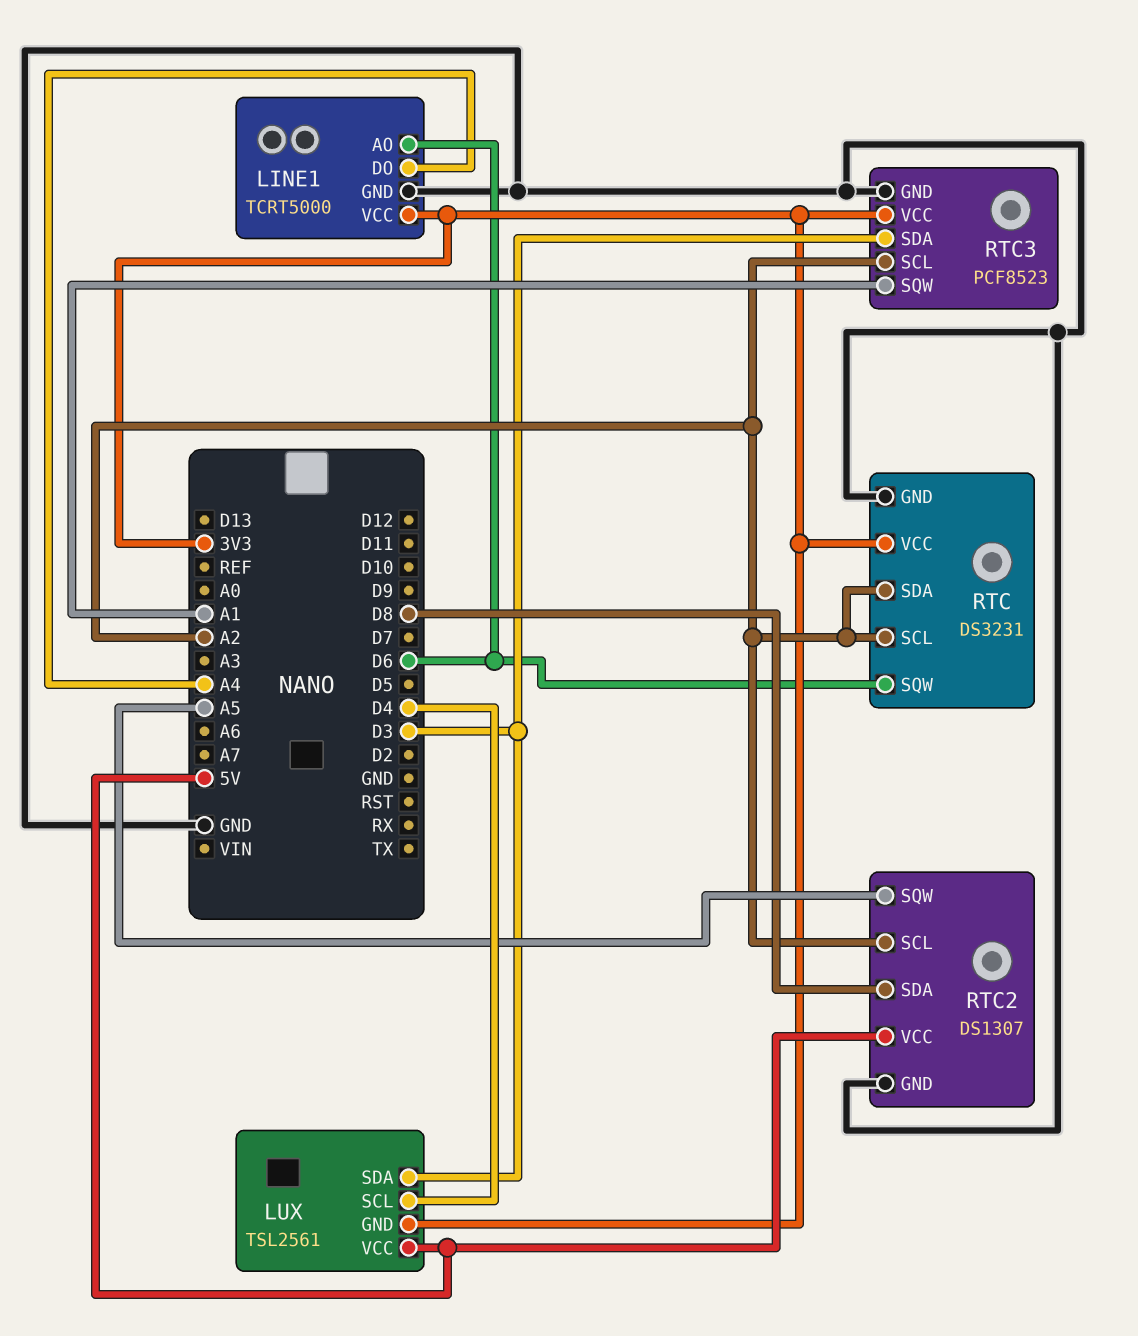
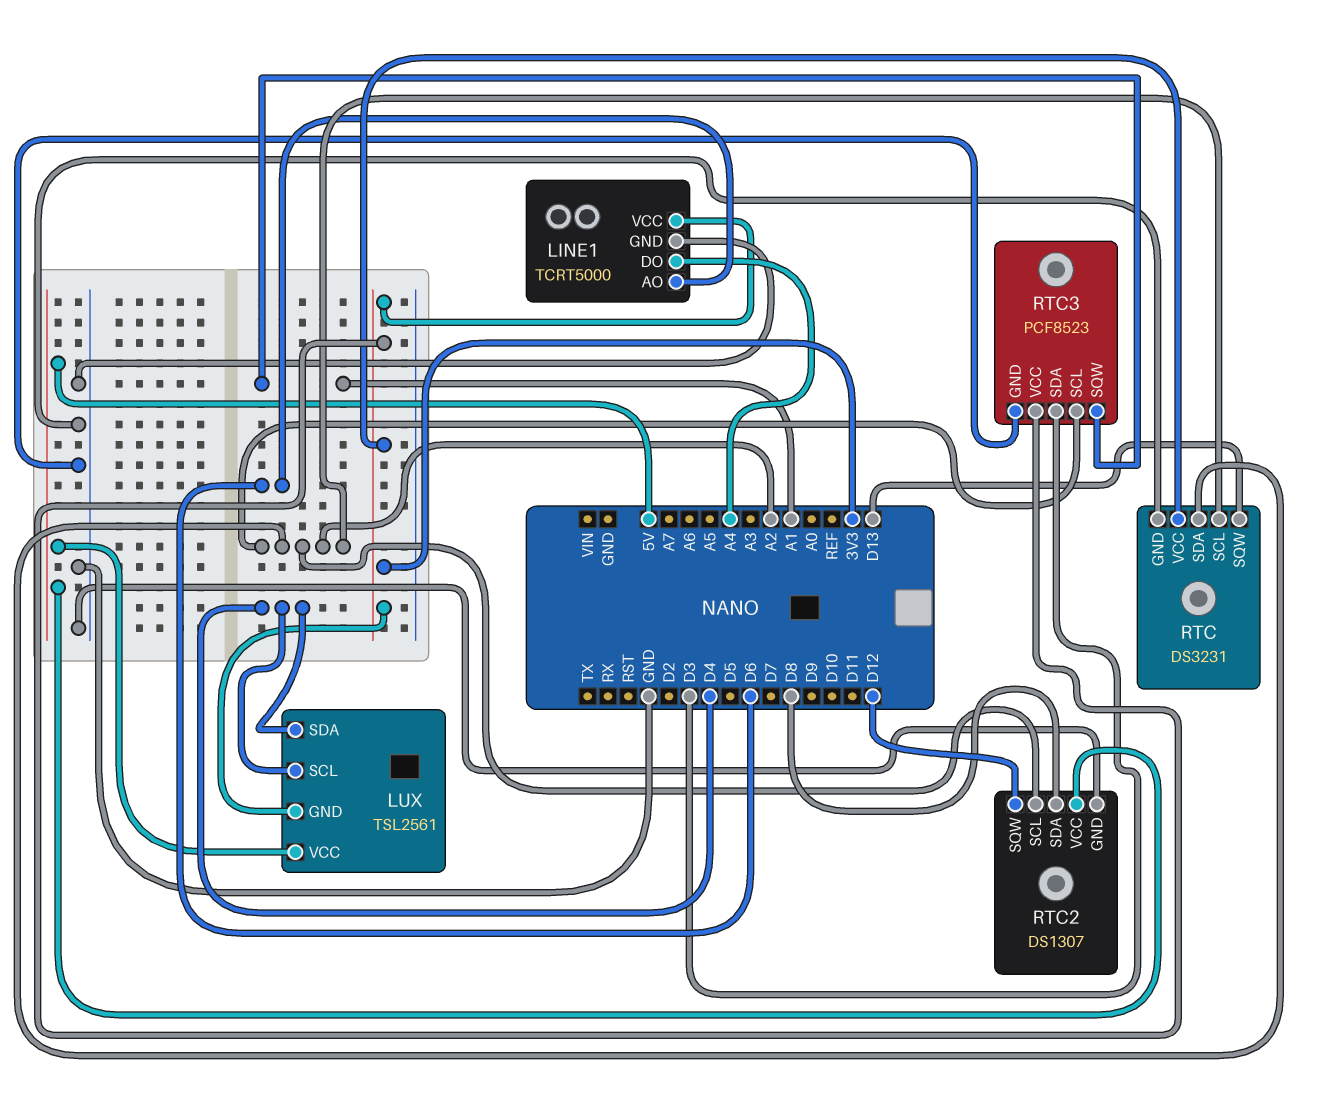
LUX pin SDA: D3 -> D4
RTC pin SQW: D6 -> D13
RTC2 pin SQW: A5 -> D12

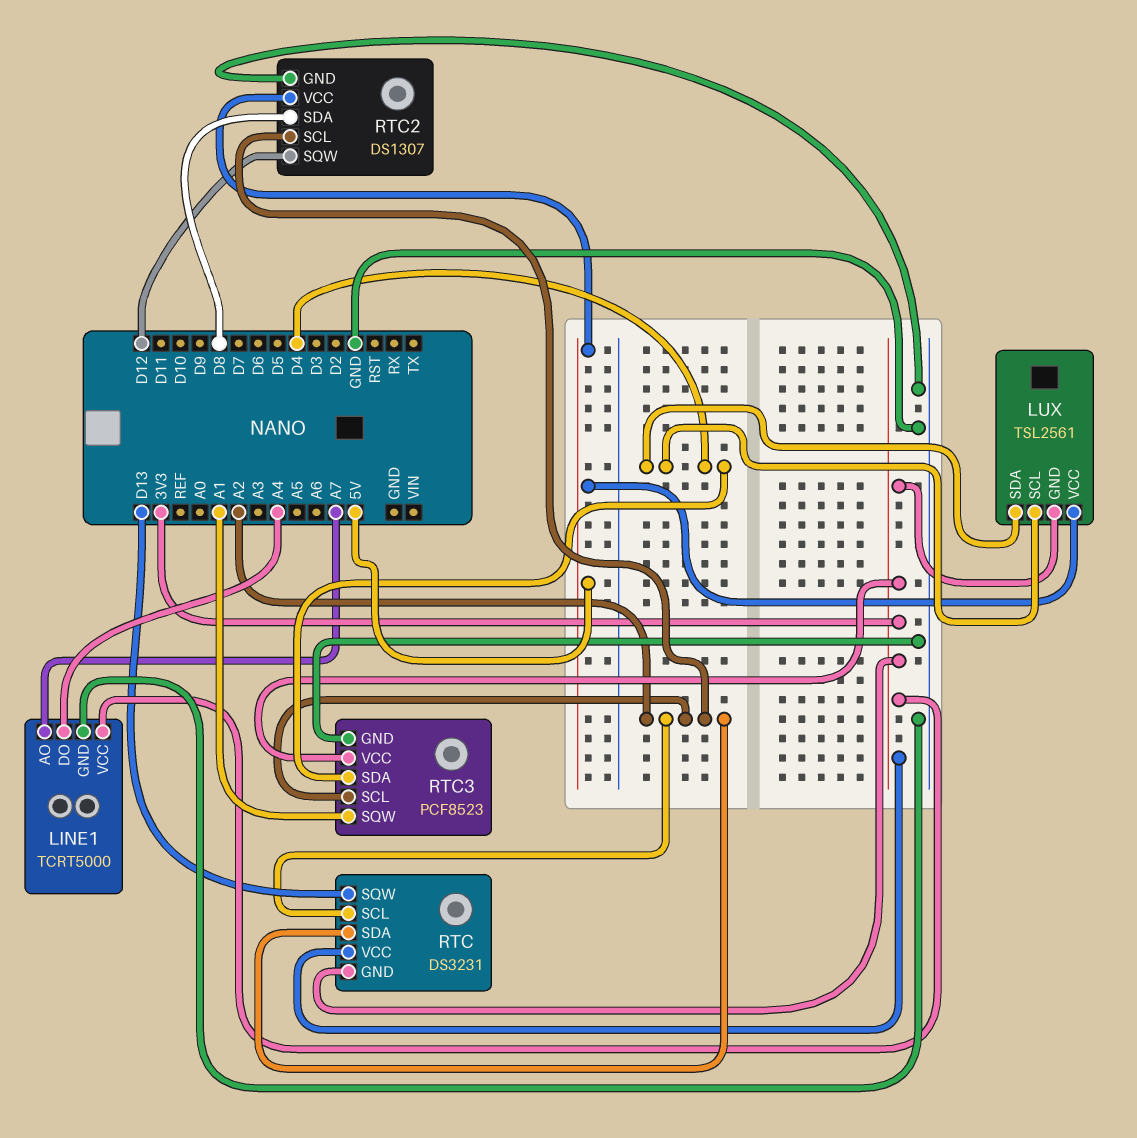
LINE1 pin AO: D6 -> A7
RTC pin GND: GND -> 3V3
RTC3 pin SDA: D3 -> D4

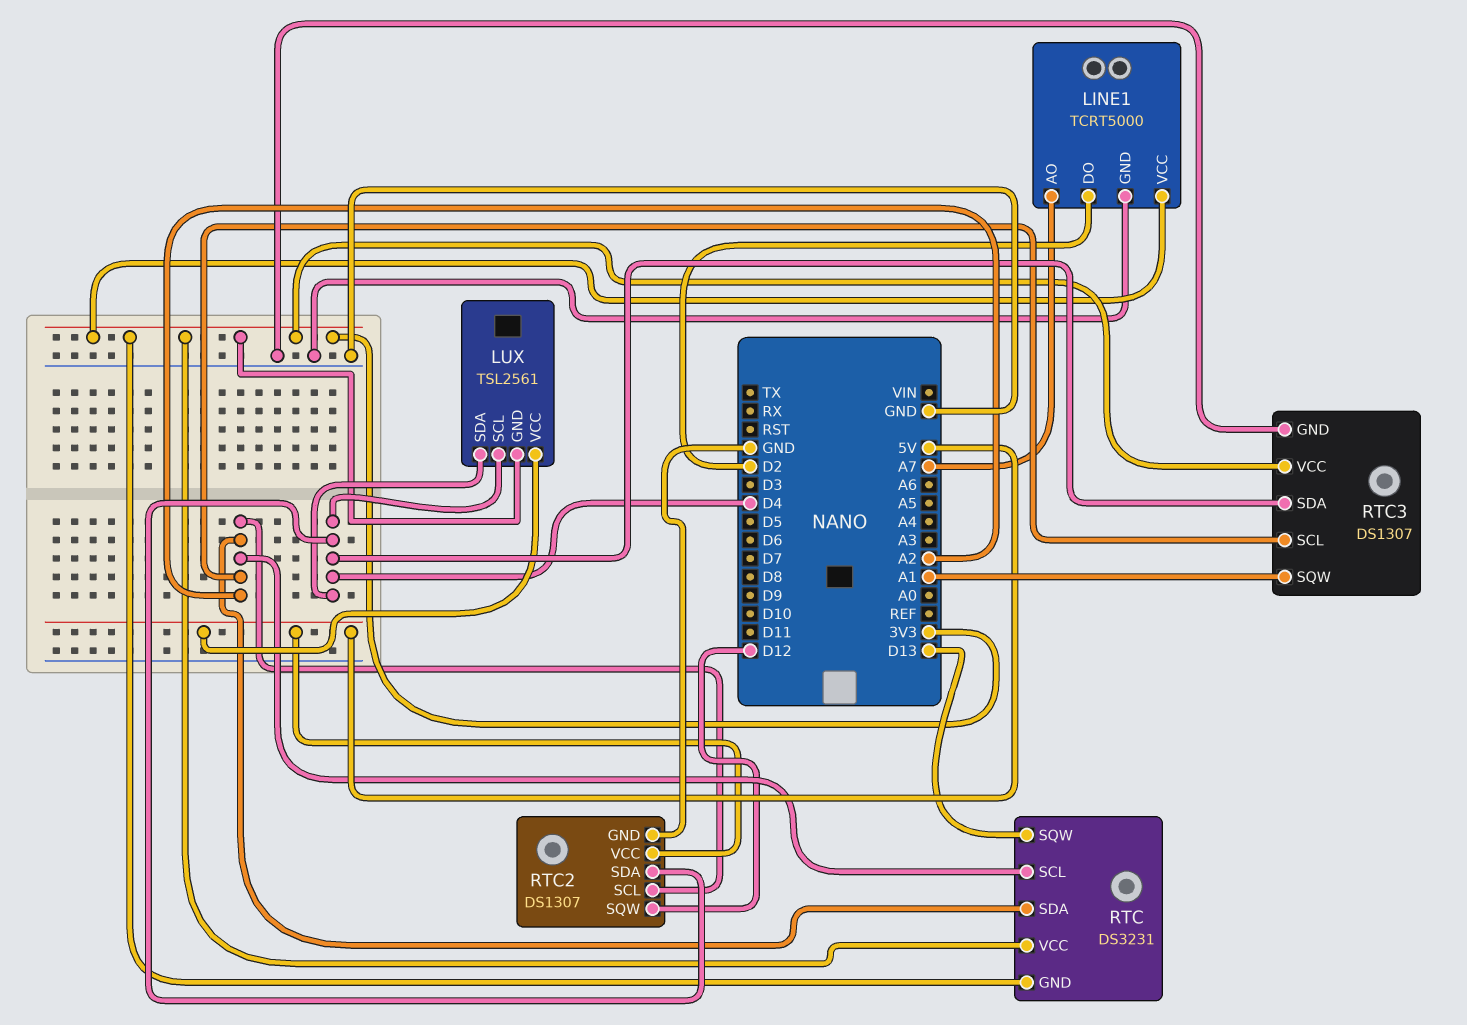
LINE1 pin DO: A4 -> D2
RTC2 pin SDA: D8 -> D4
RTC3: PCF8523 -> DS1307

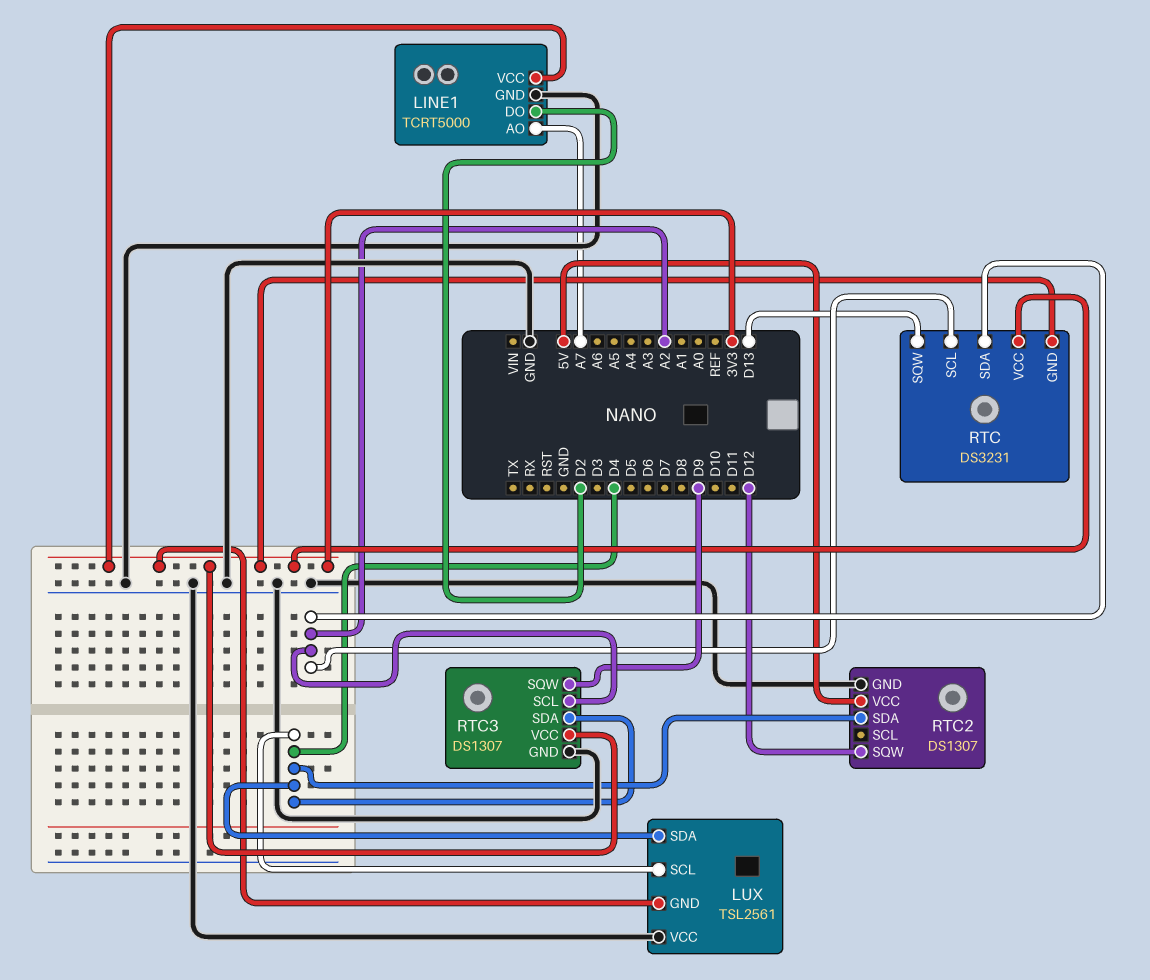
LUX pin VCC: 5V -> GND
RTC2 pin SCL: A2 -> none
RTC3 pin SQW: A1 -> D9

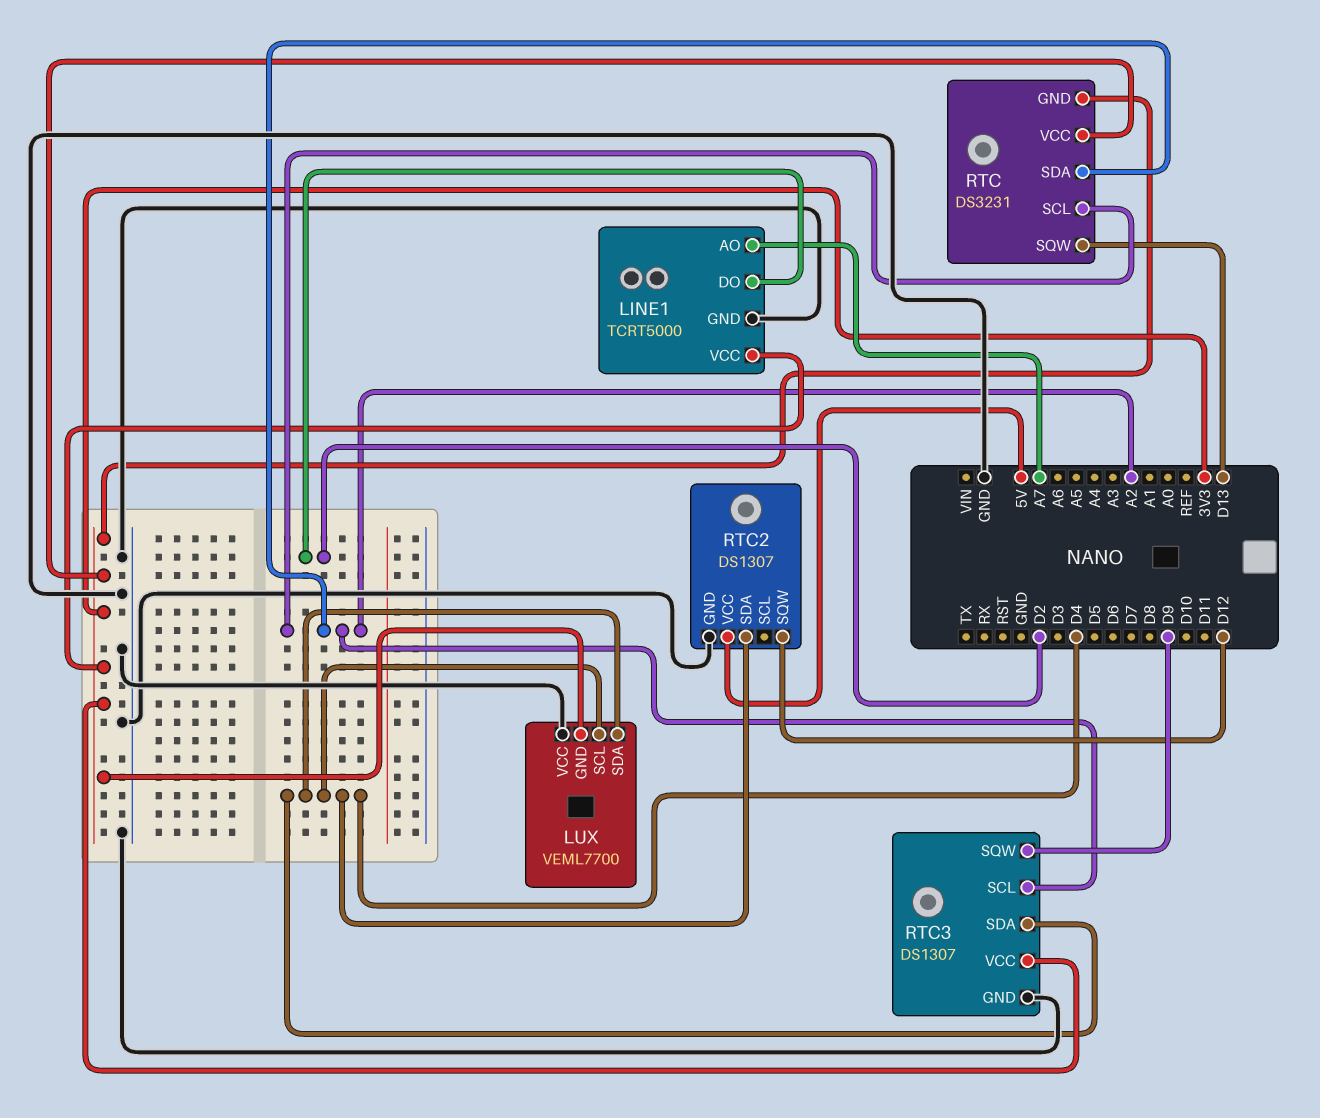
LUX: TSL2561 -> VEML7700

